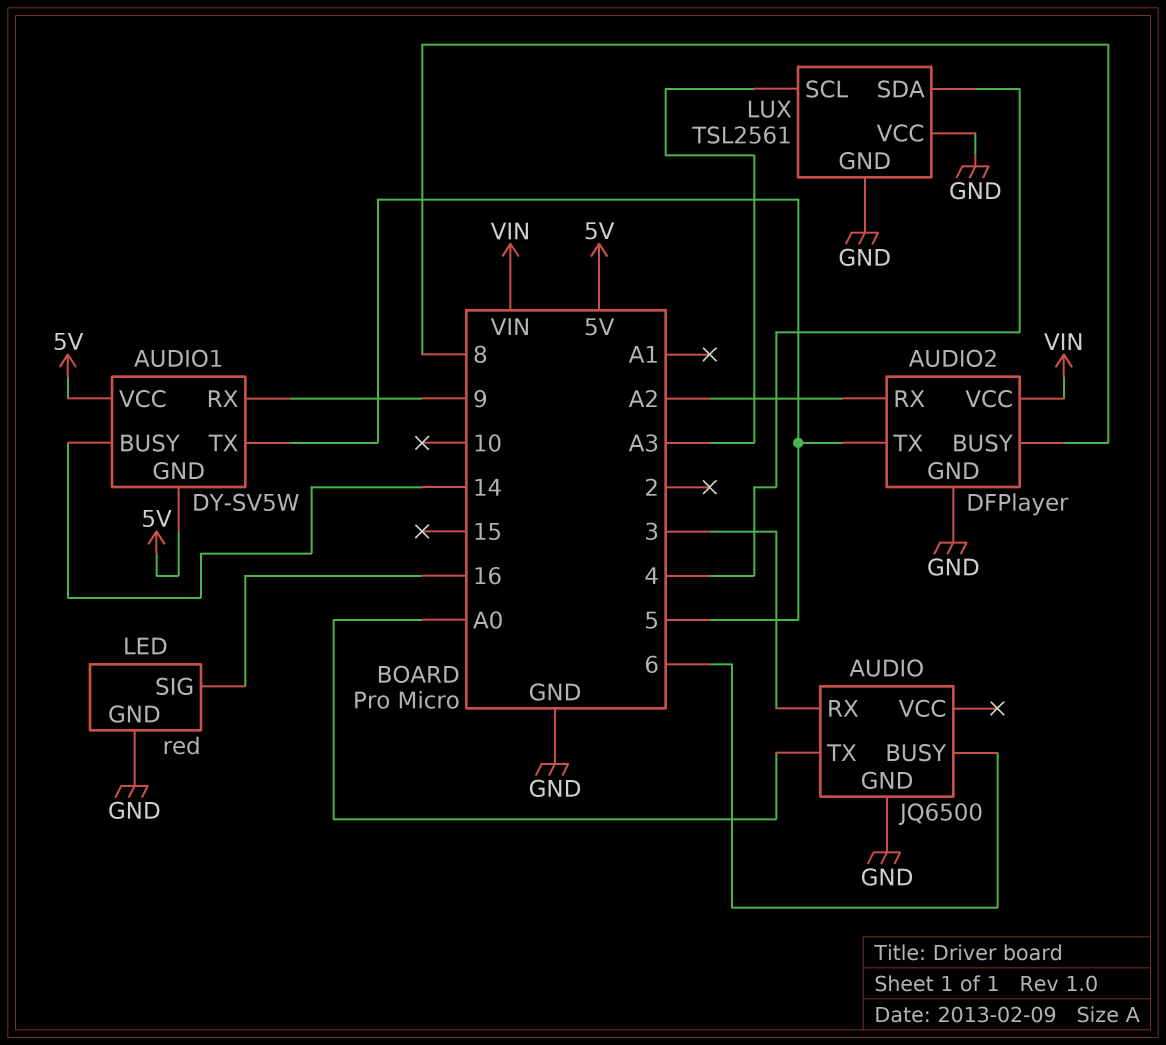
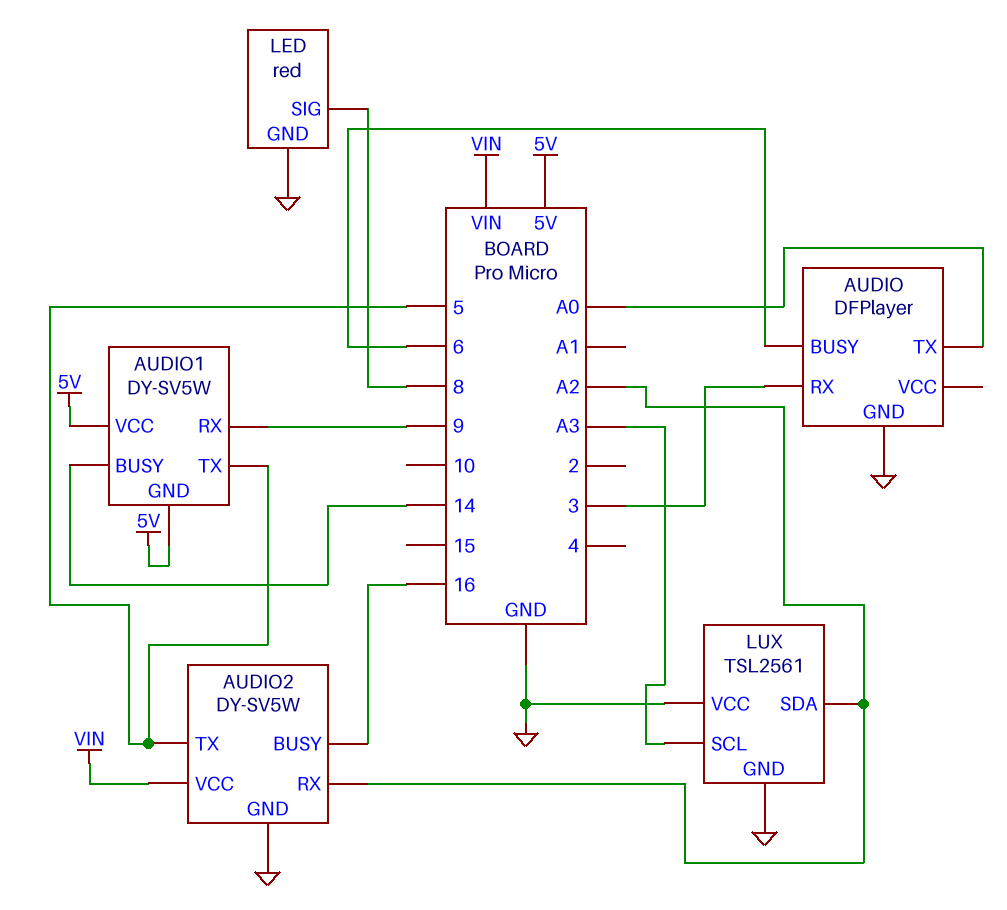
AUDIO: JQ6500 -> DFPlayer
AUDIO2: DFPlayer -> DY-SV5W
AUDIO2 pin BUSY: 8 -> 16
LED pin SIG: 16 -> 8
LUX pin SDA: 4 -> A2

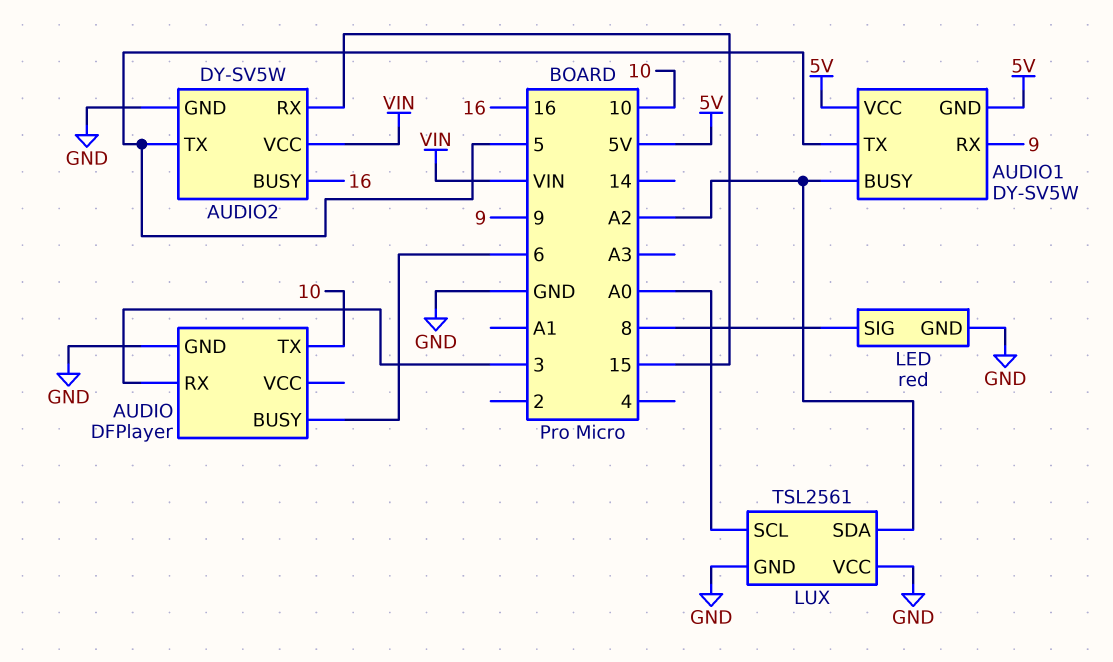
AUDIO pin TX: A0 -> 10
AUDIO1 pin BUSY: 14 -> A2
AUDIO2 pin RX: A2 -> 15
LUX pin SCL: A3 -> A0

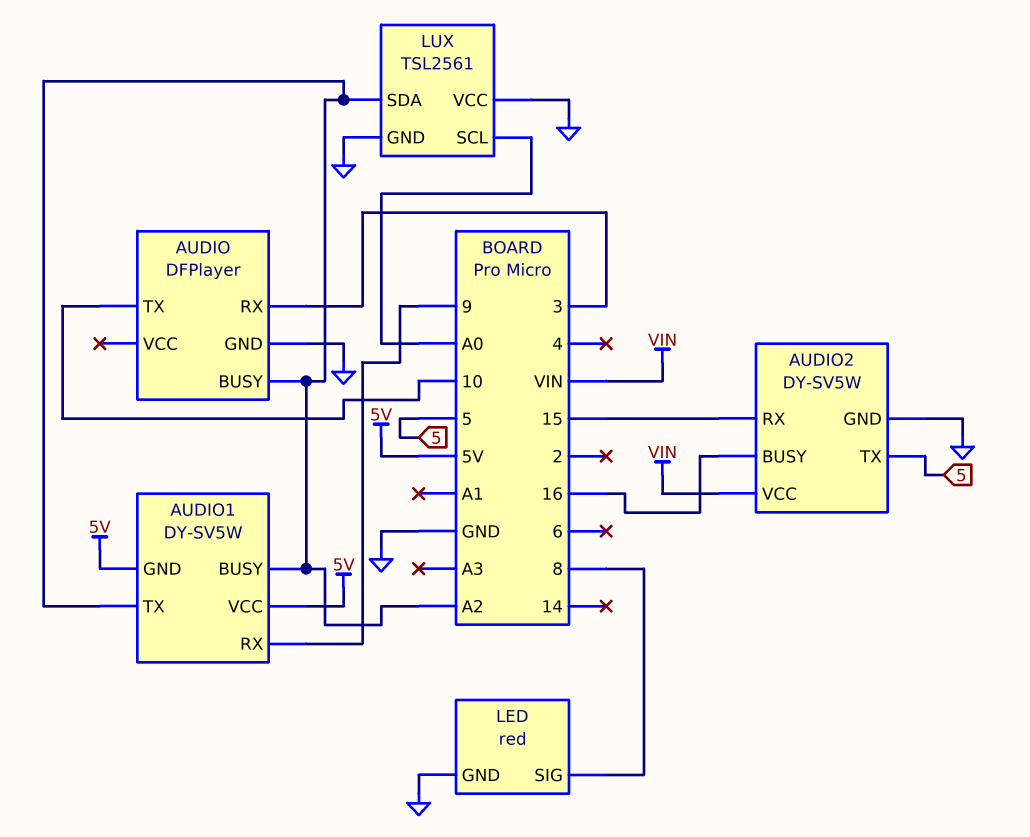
AUDIO pin BUSY: 6 -> A2
AUDIO1 pin TX: 5 -> A2

